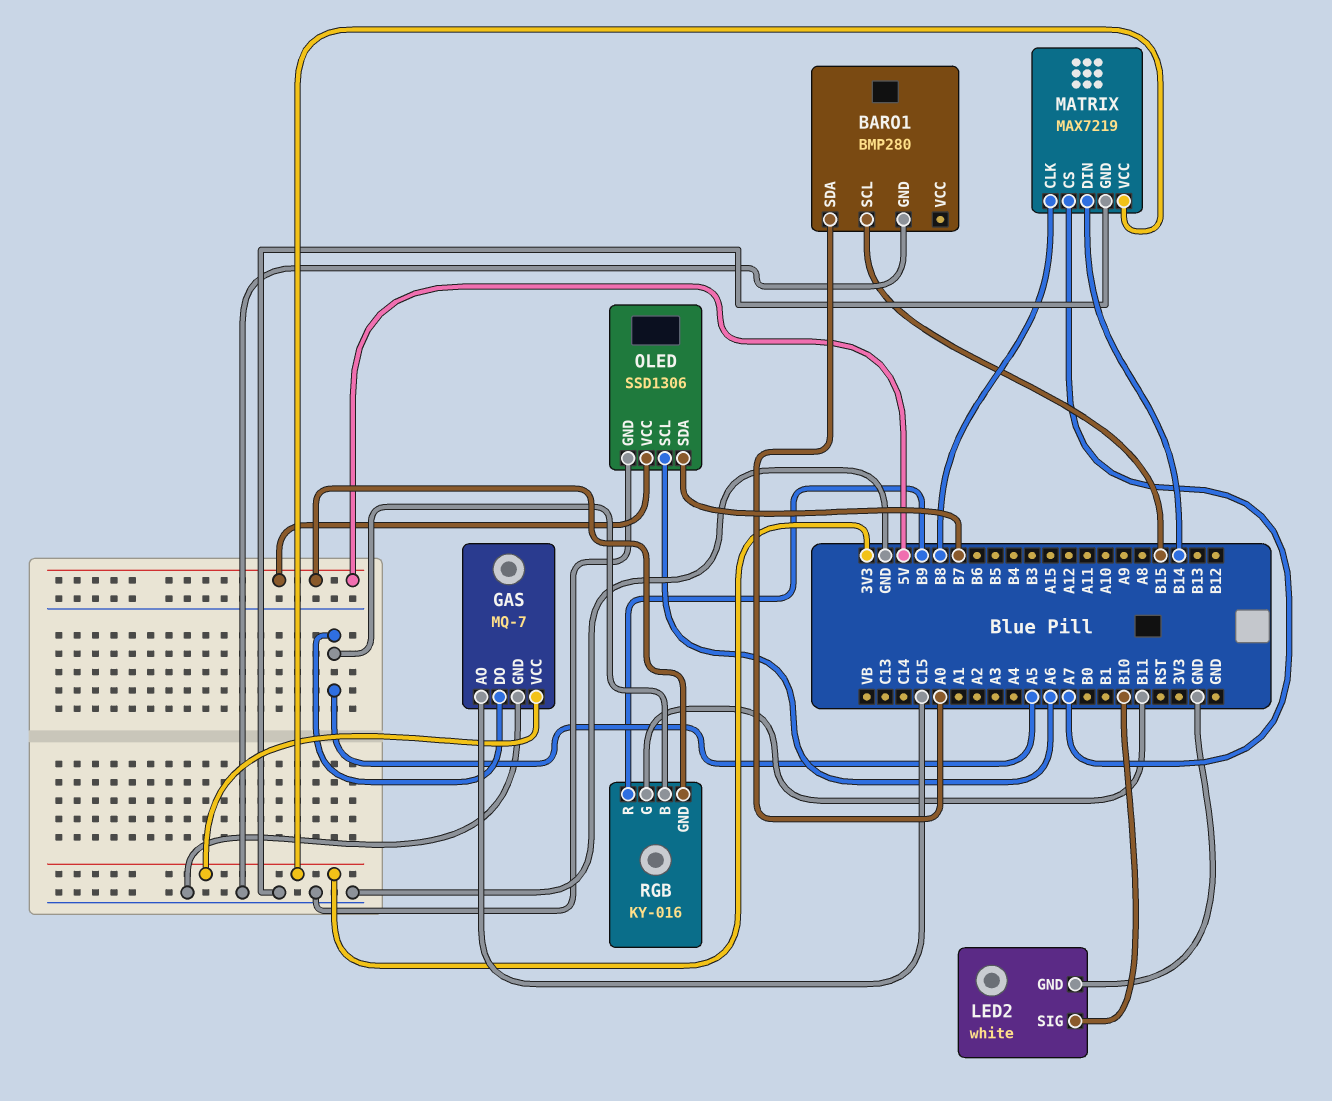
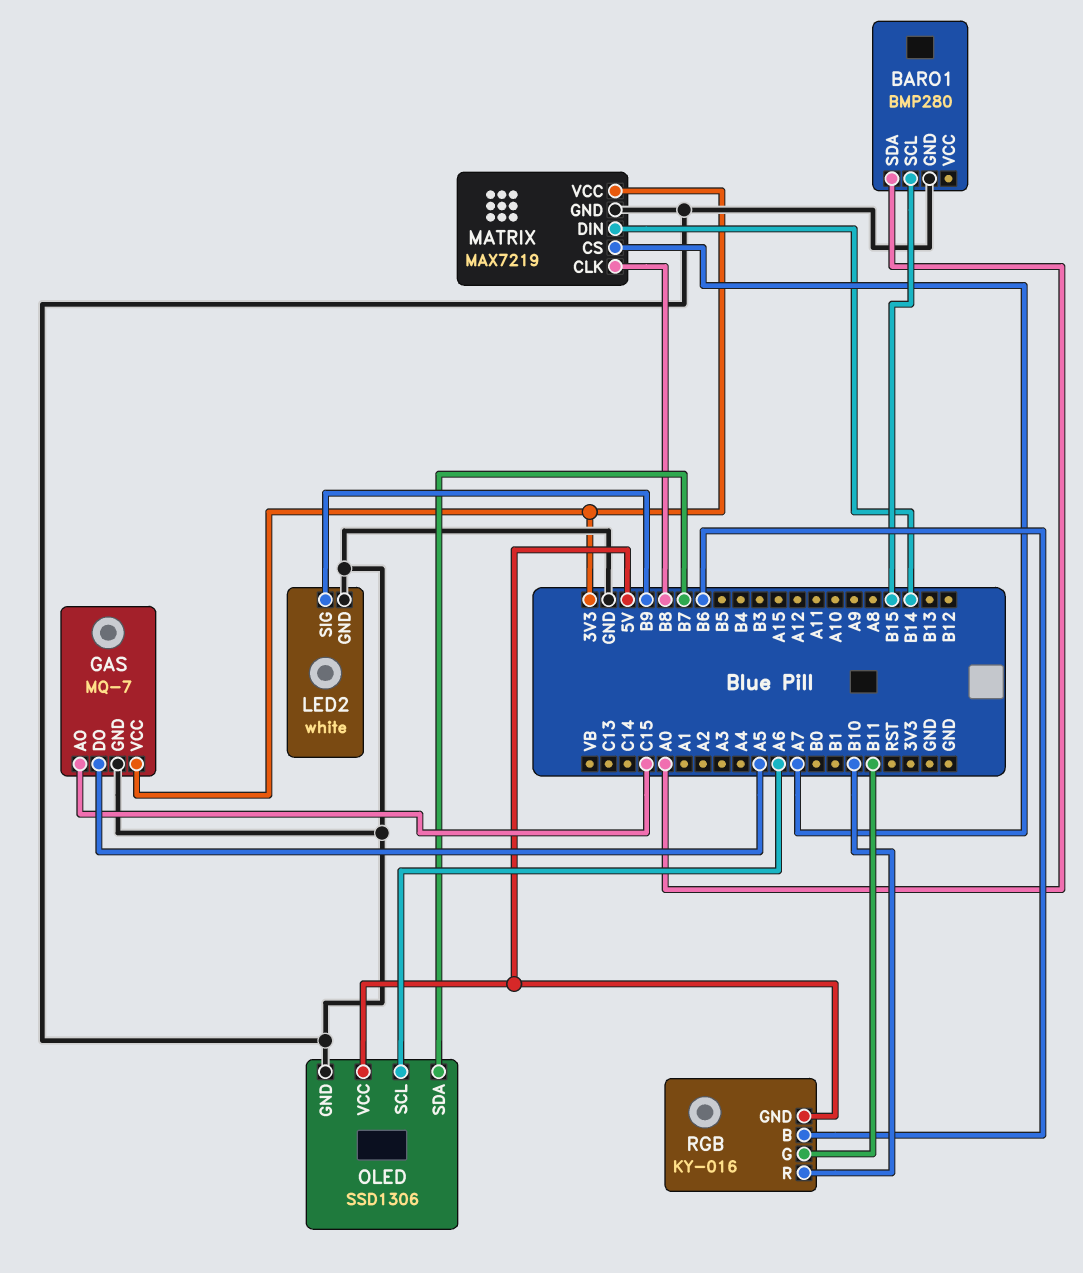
LED2 pin SIG: B10 -> B9
RGB pin B: A5 -> B6
RGB pin R: B9 -> B10

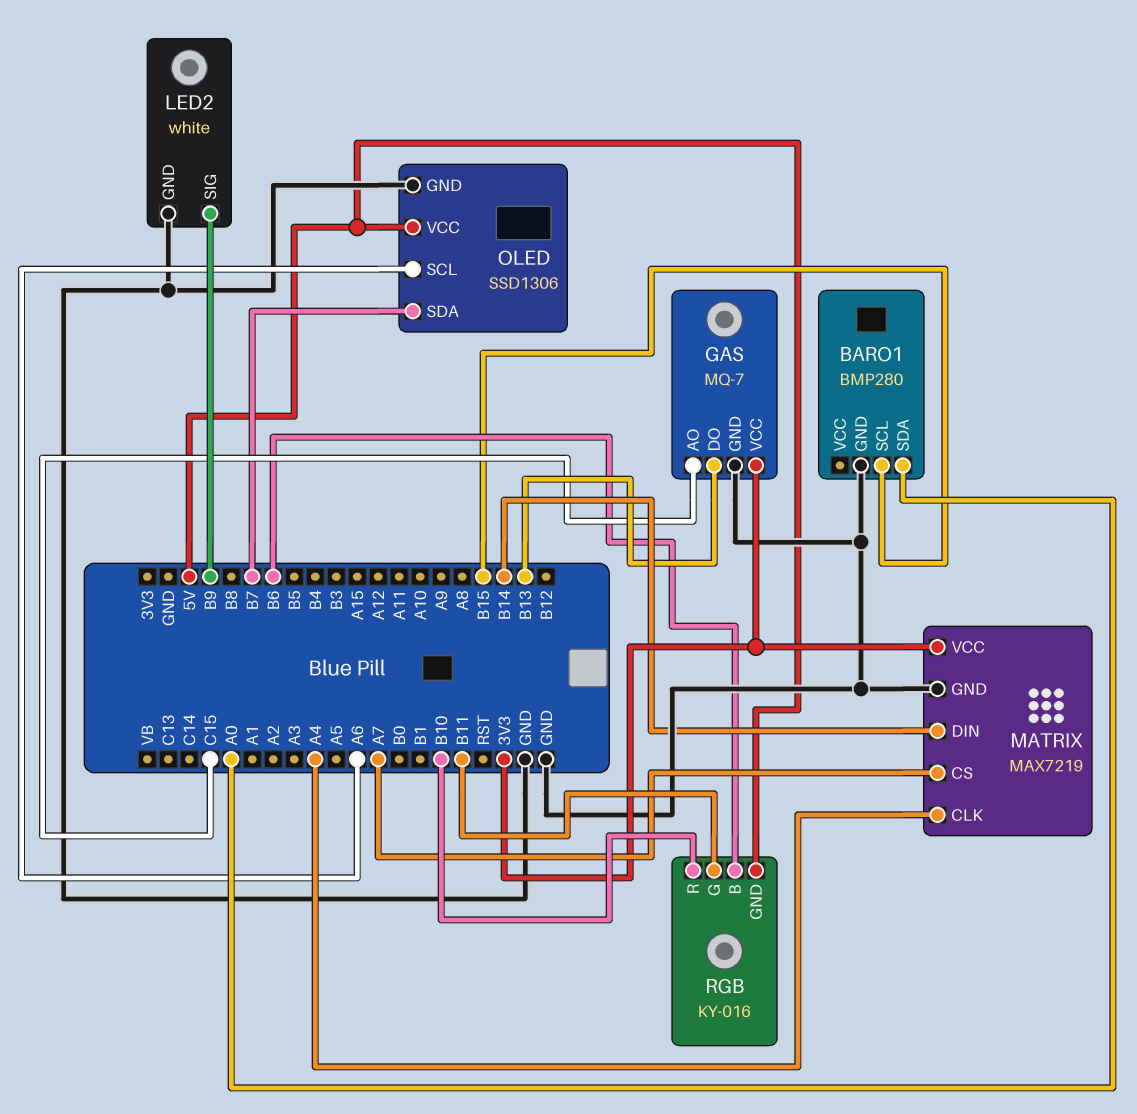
GAS pin DO: A5 -> B13
MATRIX pin CLK: B8 -> A4

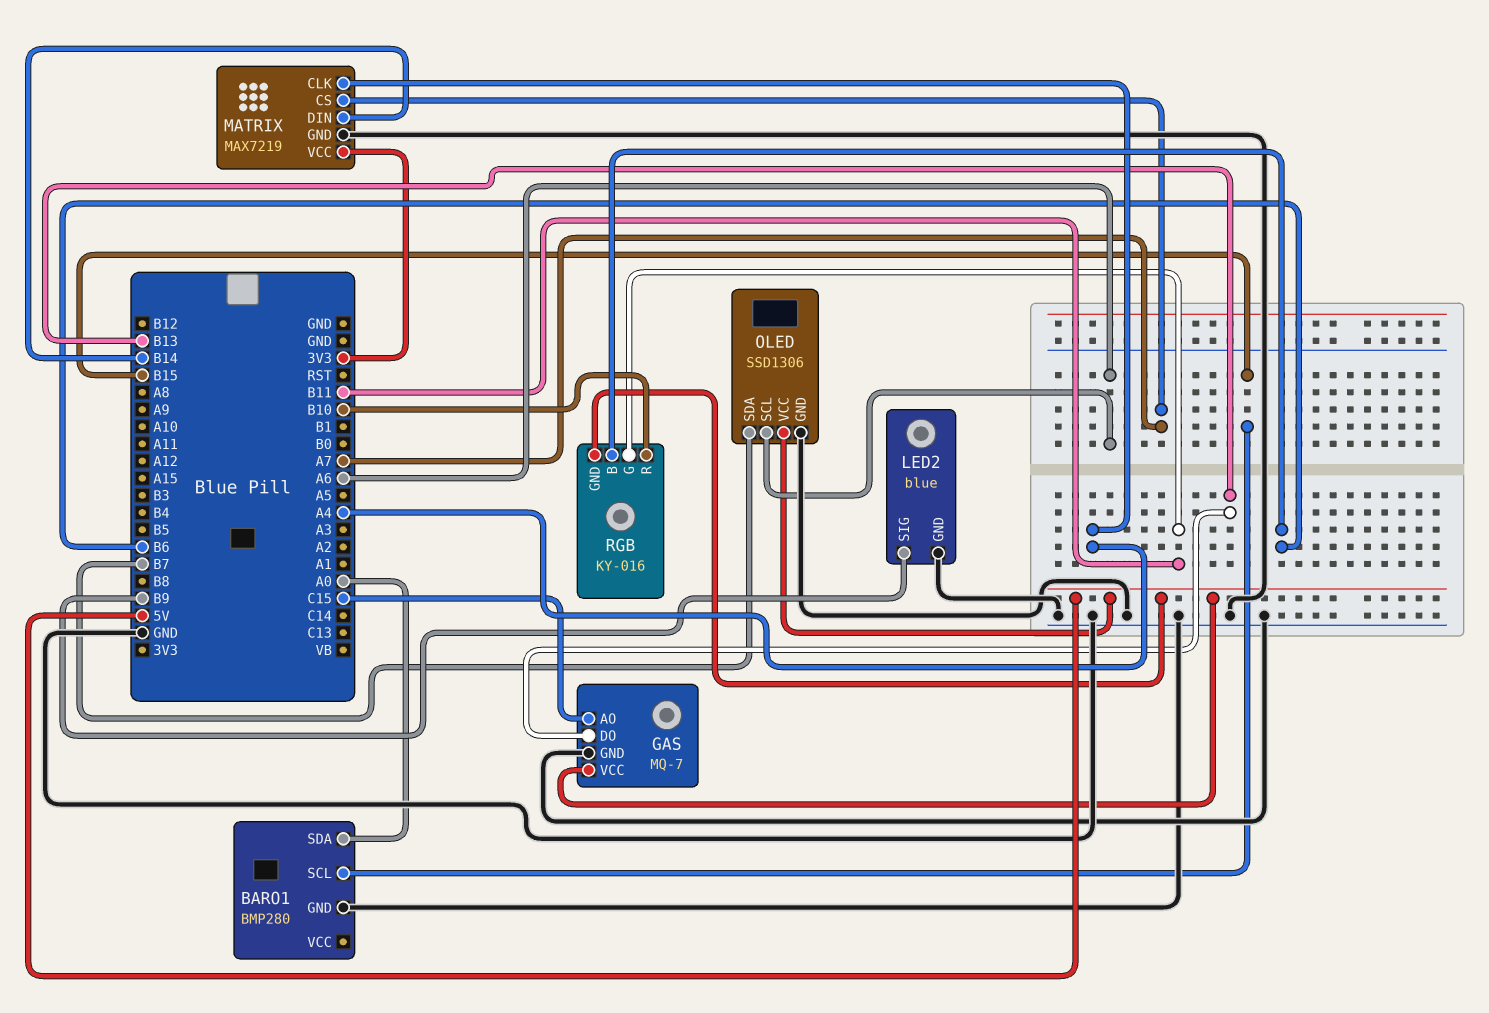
GAS pin VCC: 3V3 -> 5V
LED2: white -> blue

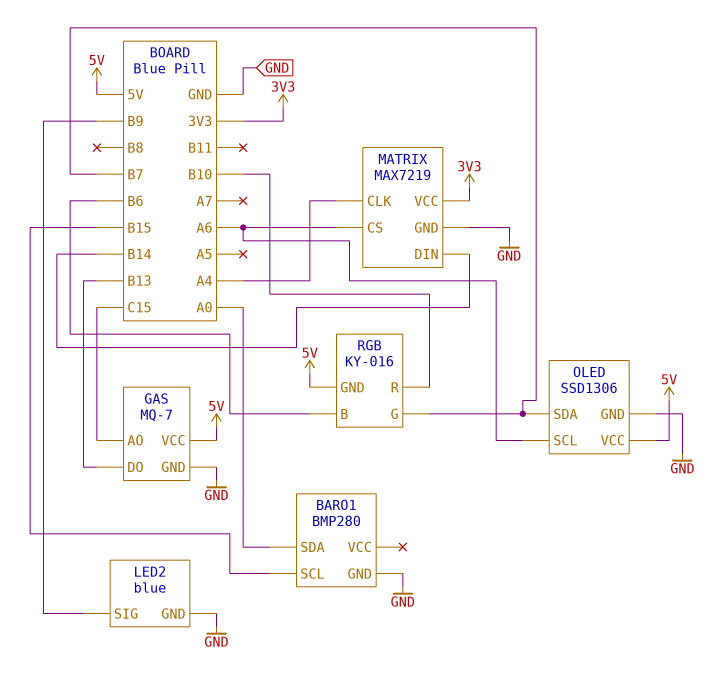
MATRIX pin CS: A7 -> A6
RGB pin G: B11 -> B7

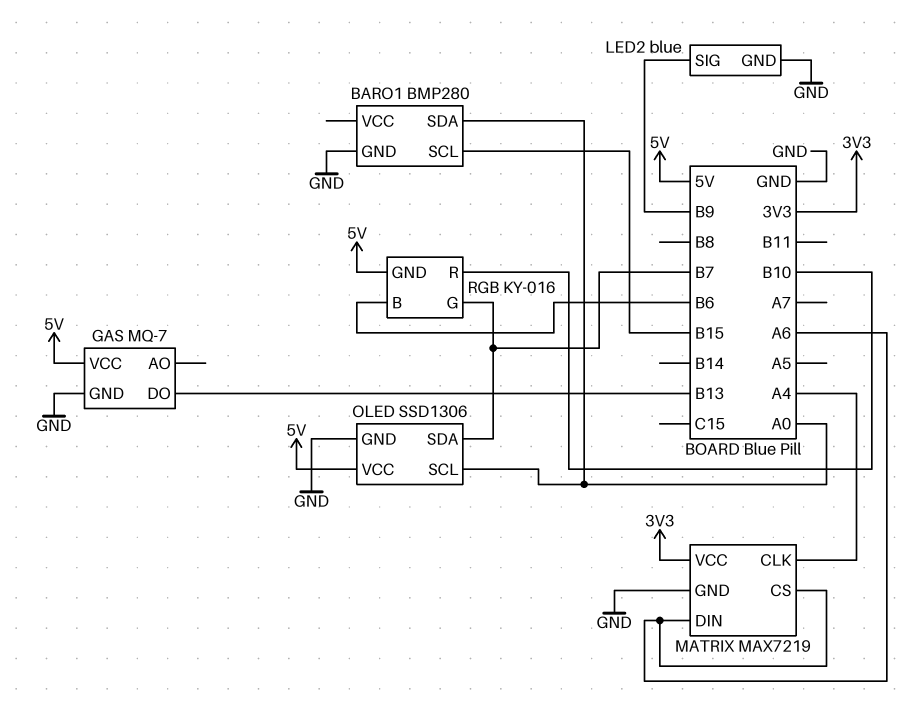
GAS pin AO: C15 -> none
MATRIX pin DIN: B14 -> A6
OLED pin SCL: A6 -> A0

